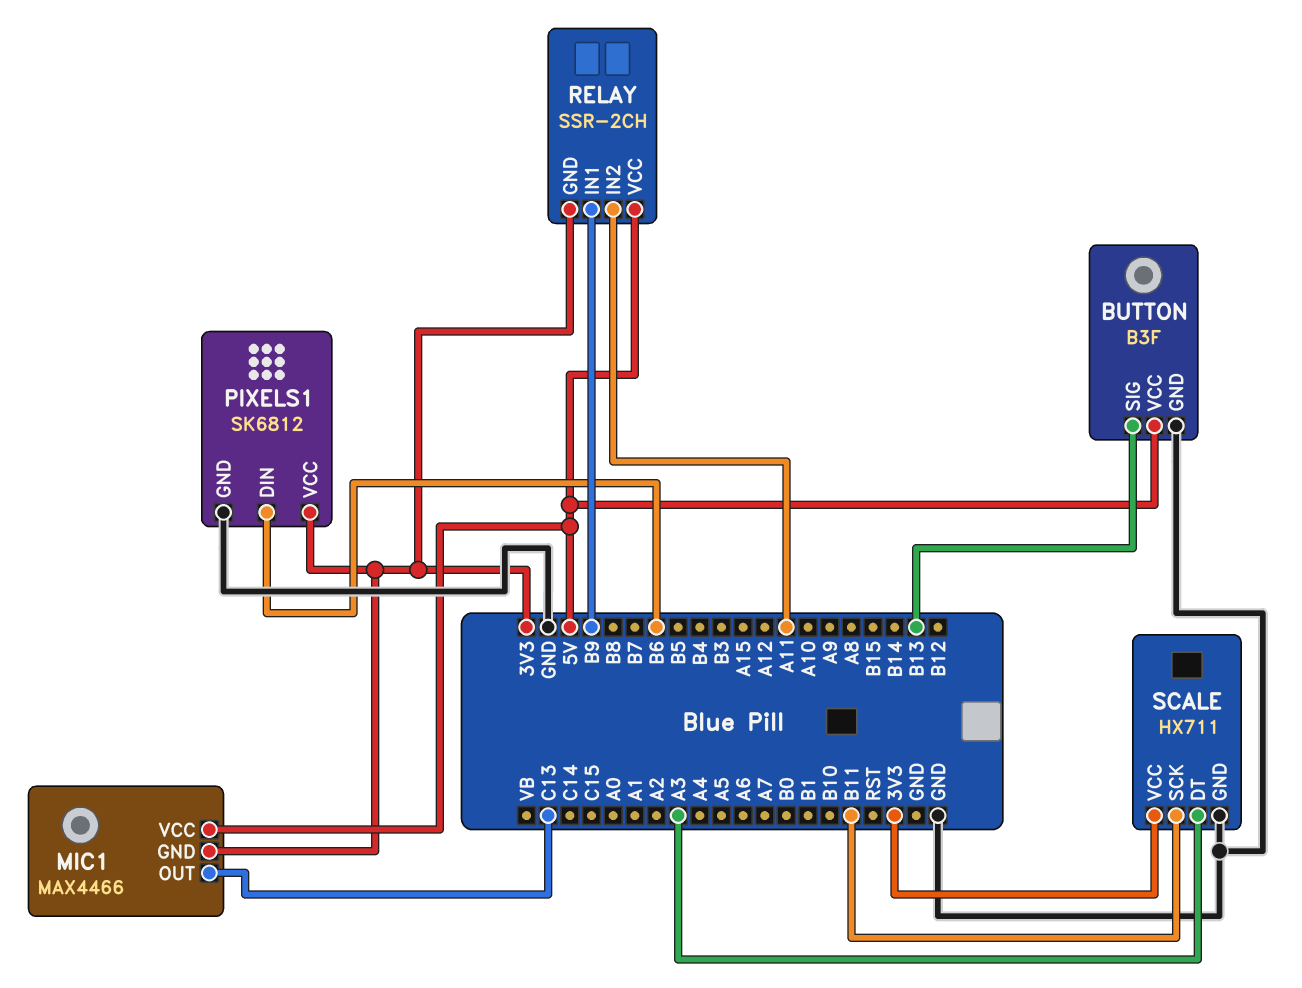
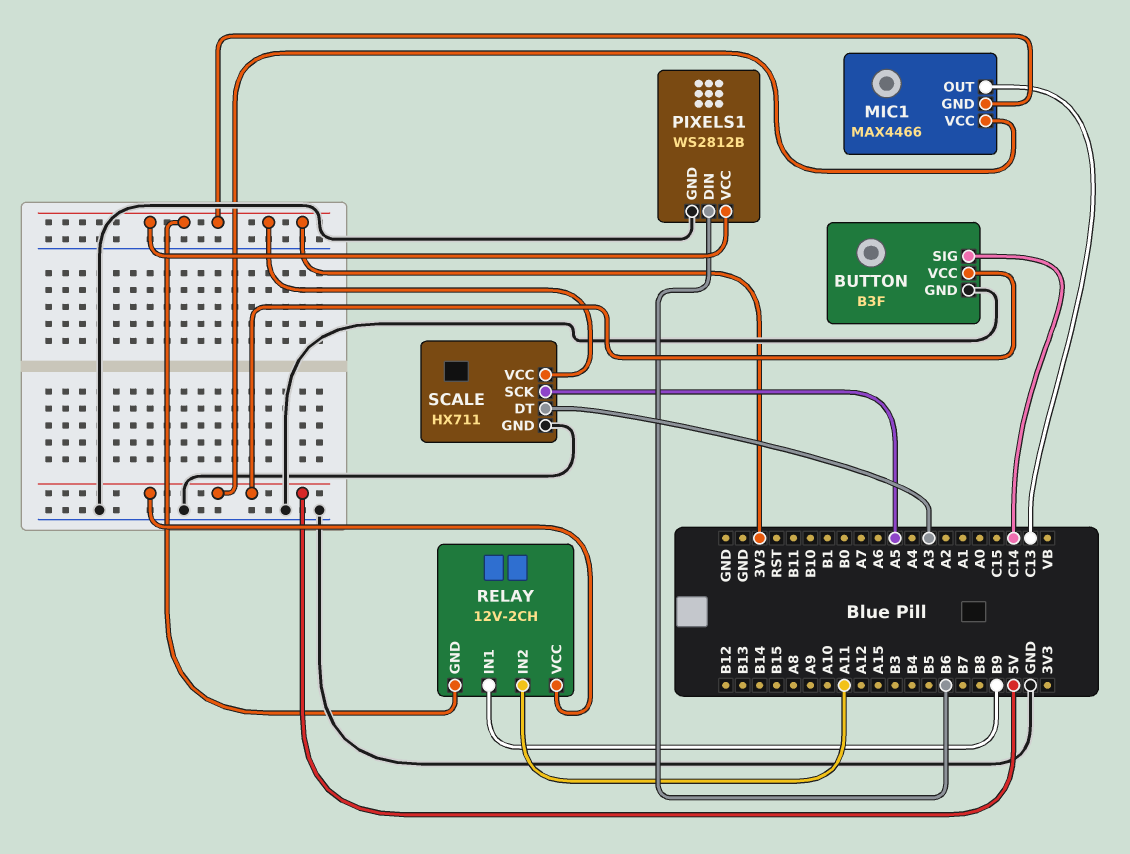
BUTTON pin SIG: B13 -> C14
PIXELS1: SK6812 -> WS2812B
RELAY: SSR-2CH -> 12V-2CH
SCALE pin SCK: B11 -> A5

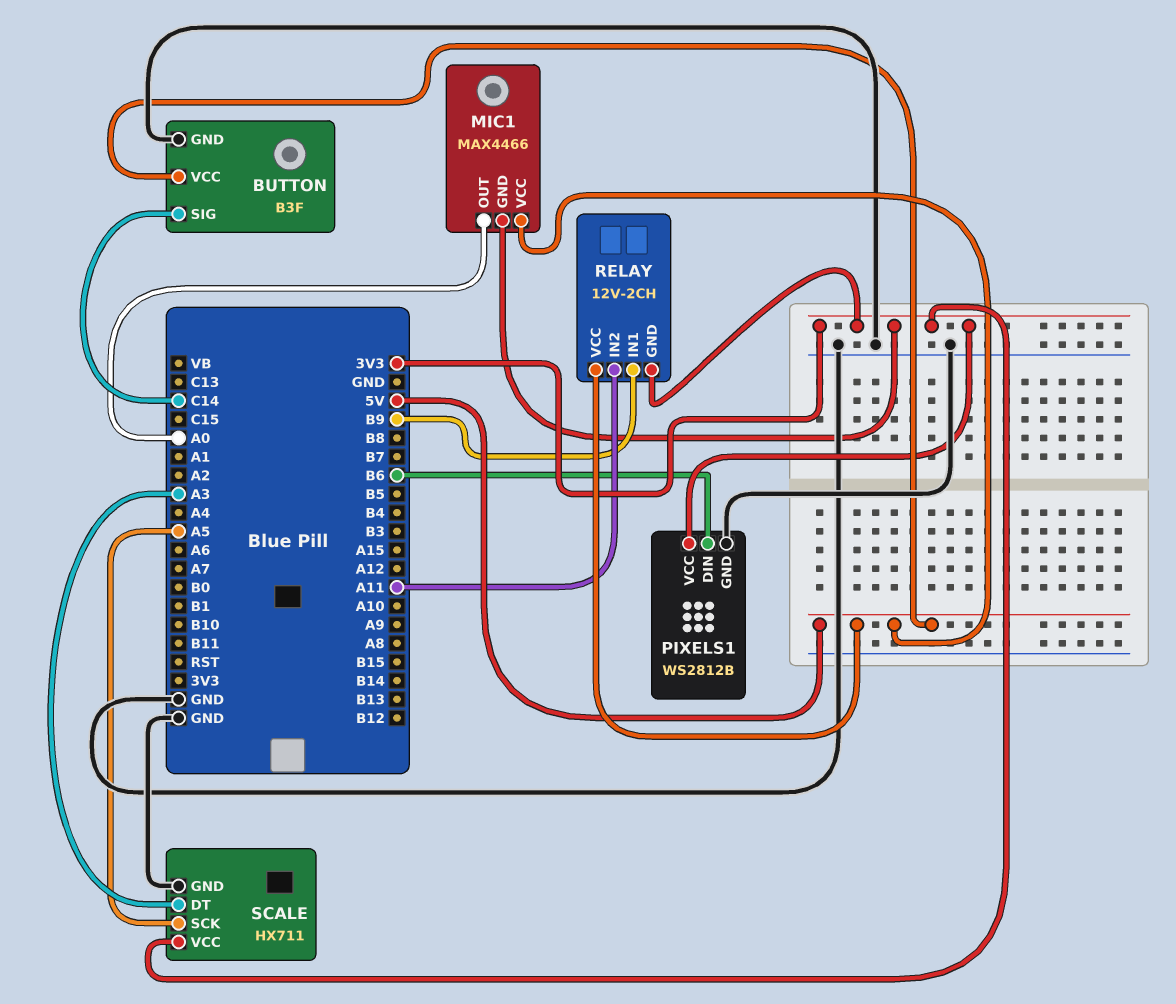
MIC1 pin OUT: C13 -> A0

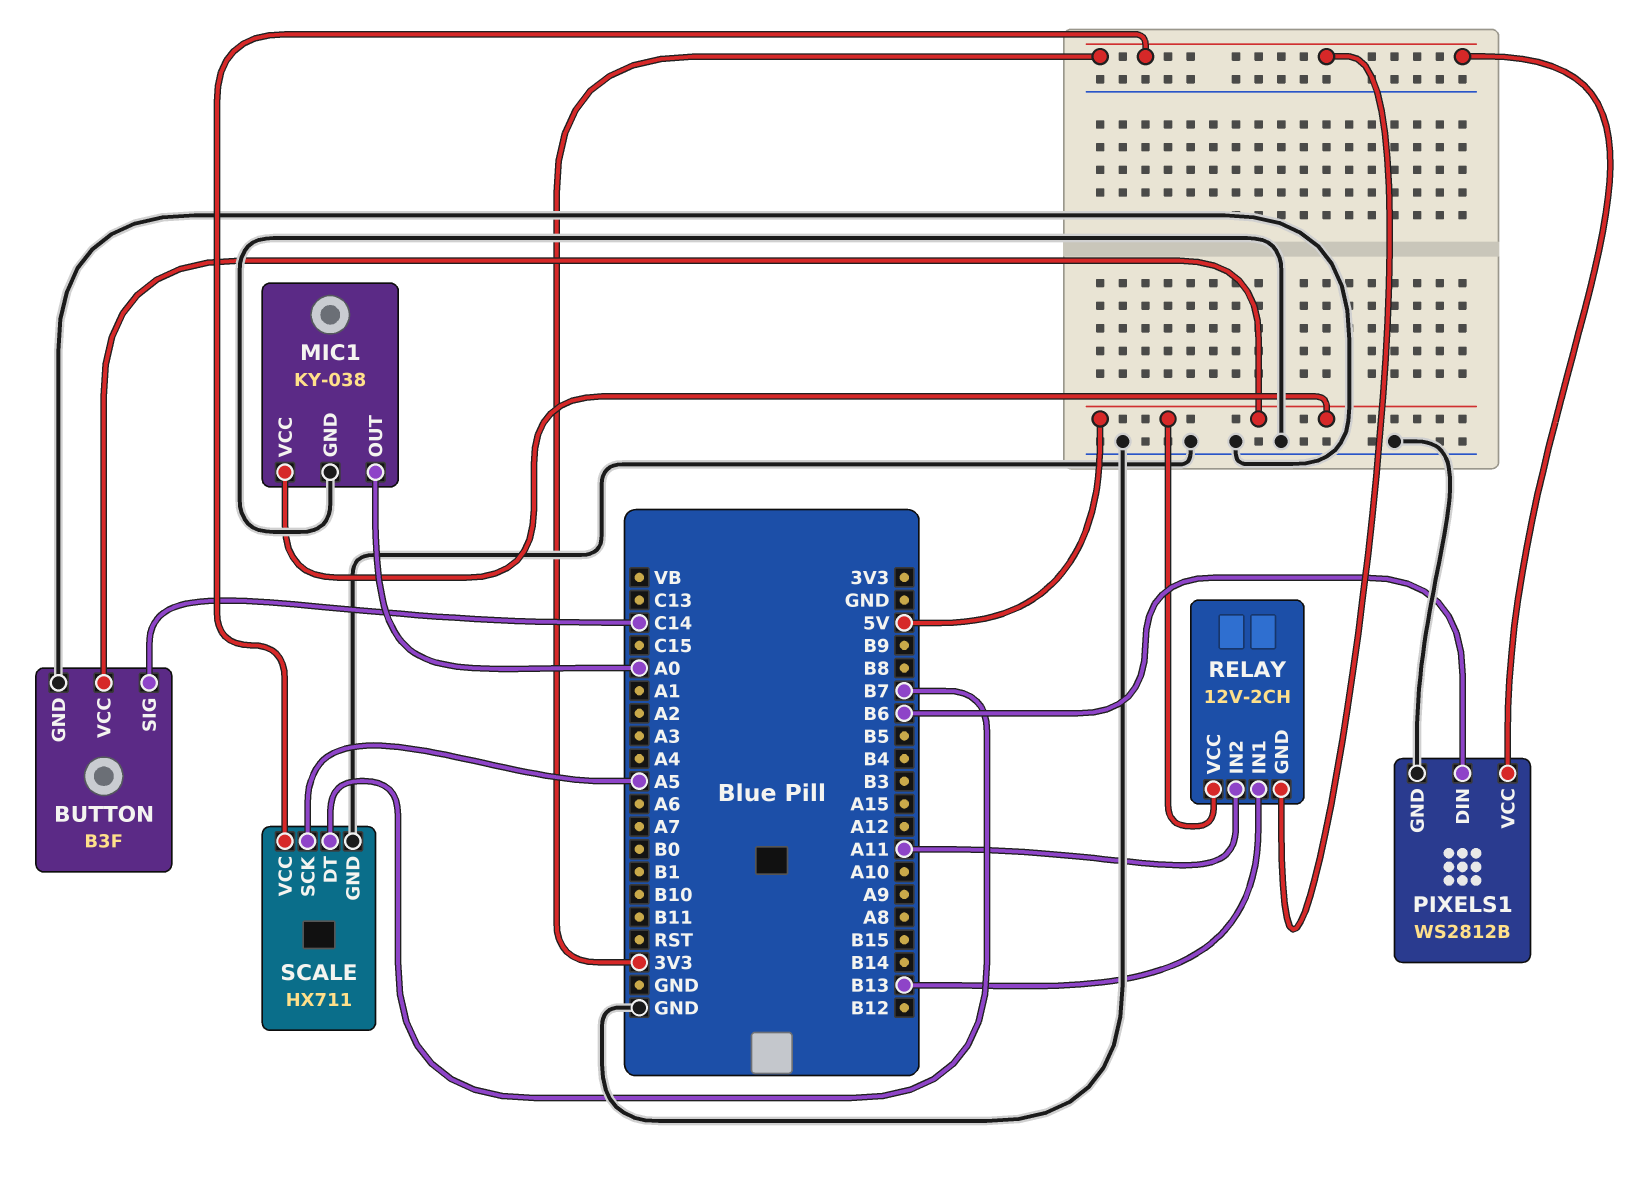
MIC1: MAX4466 -> KY-038
MIC1 pin GND: 3V3 -> GND
RELAY pin IN1: B9 -> B13
SCALE pin DT: A3 -> B7

